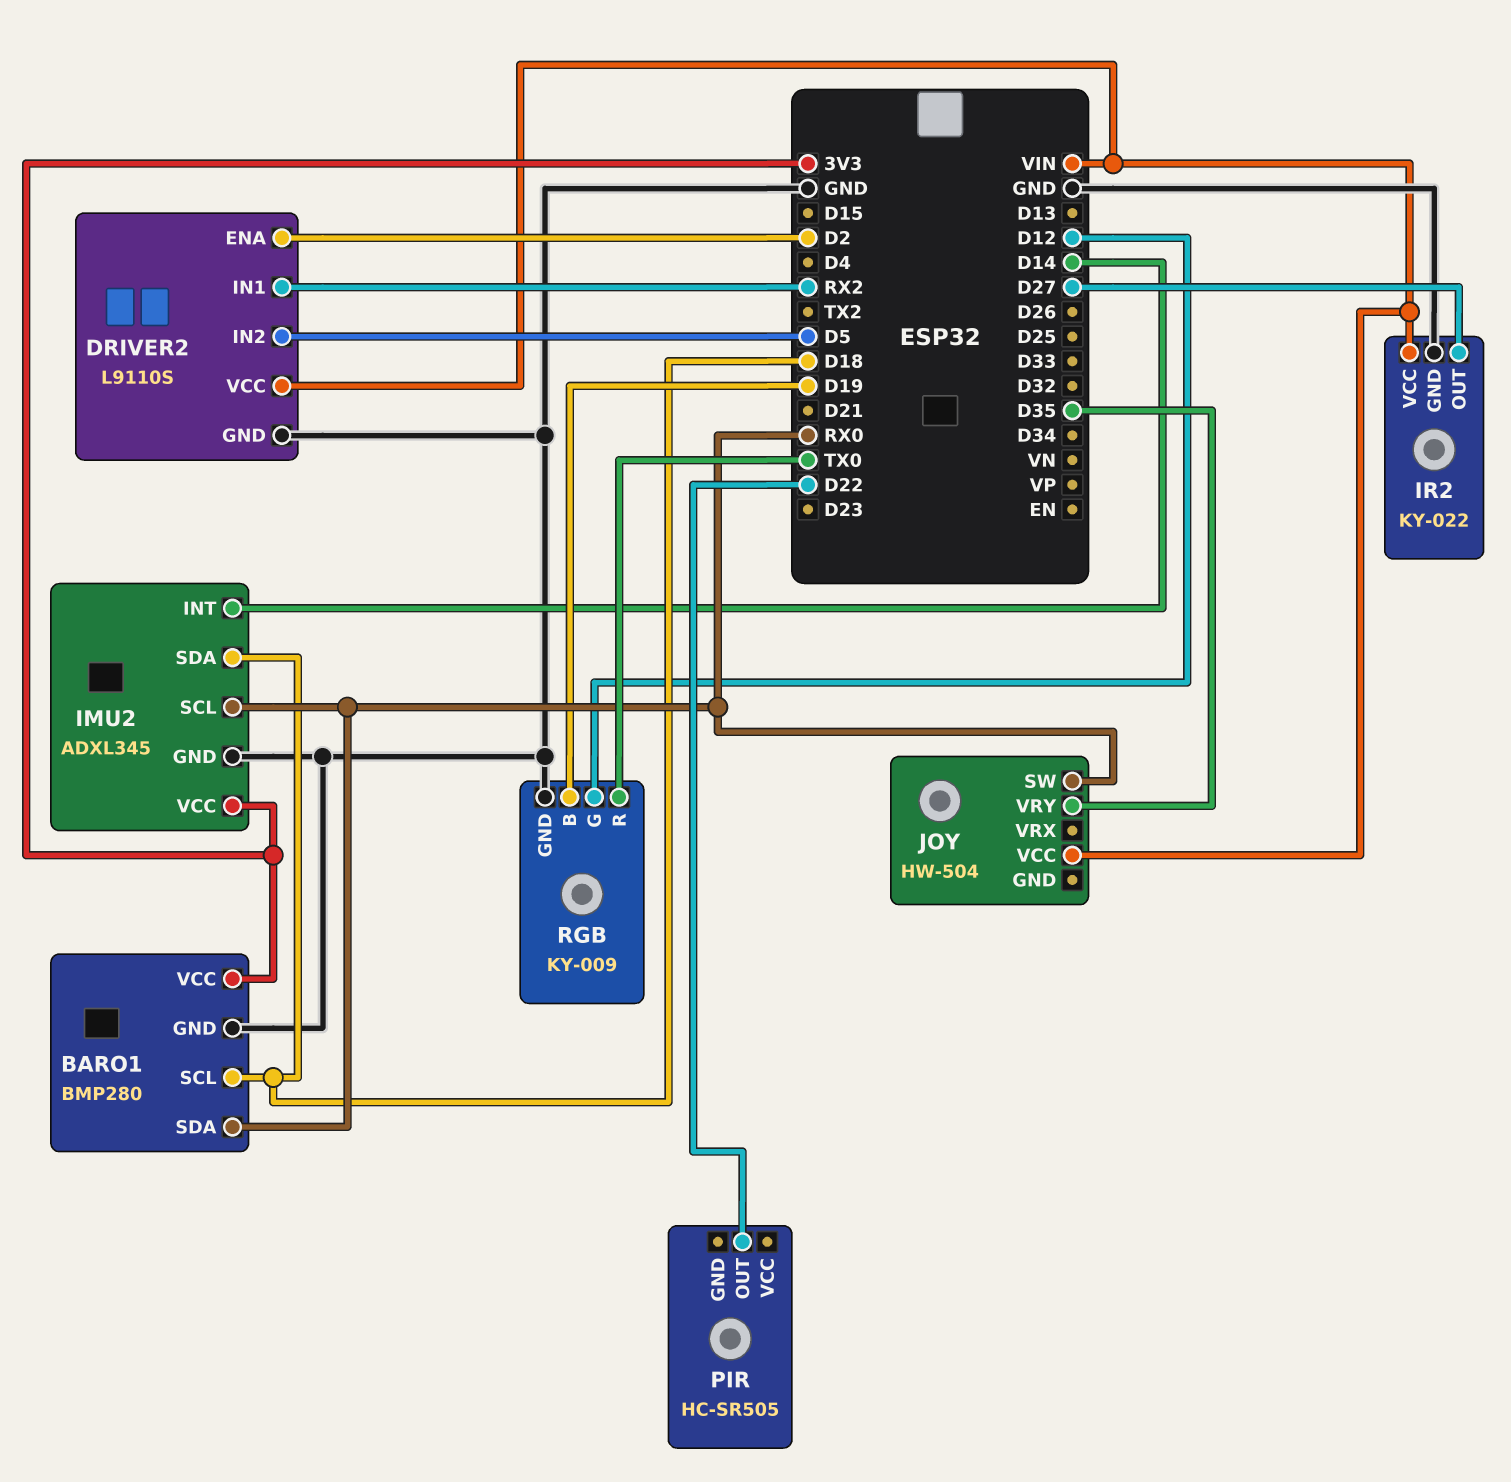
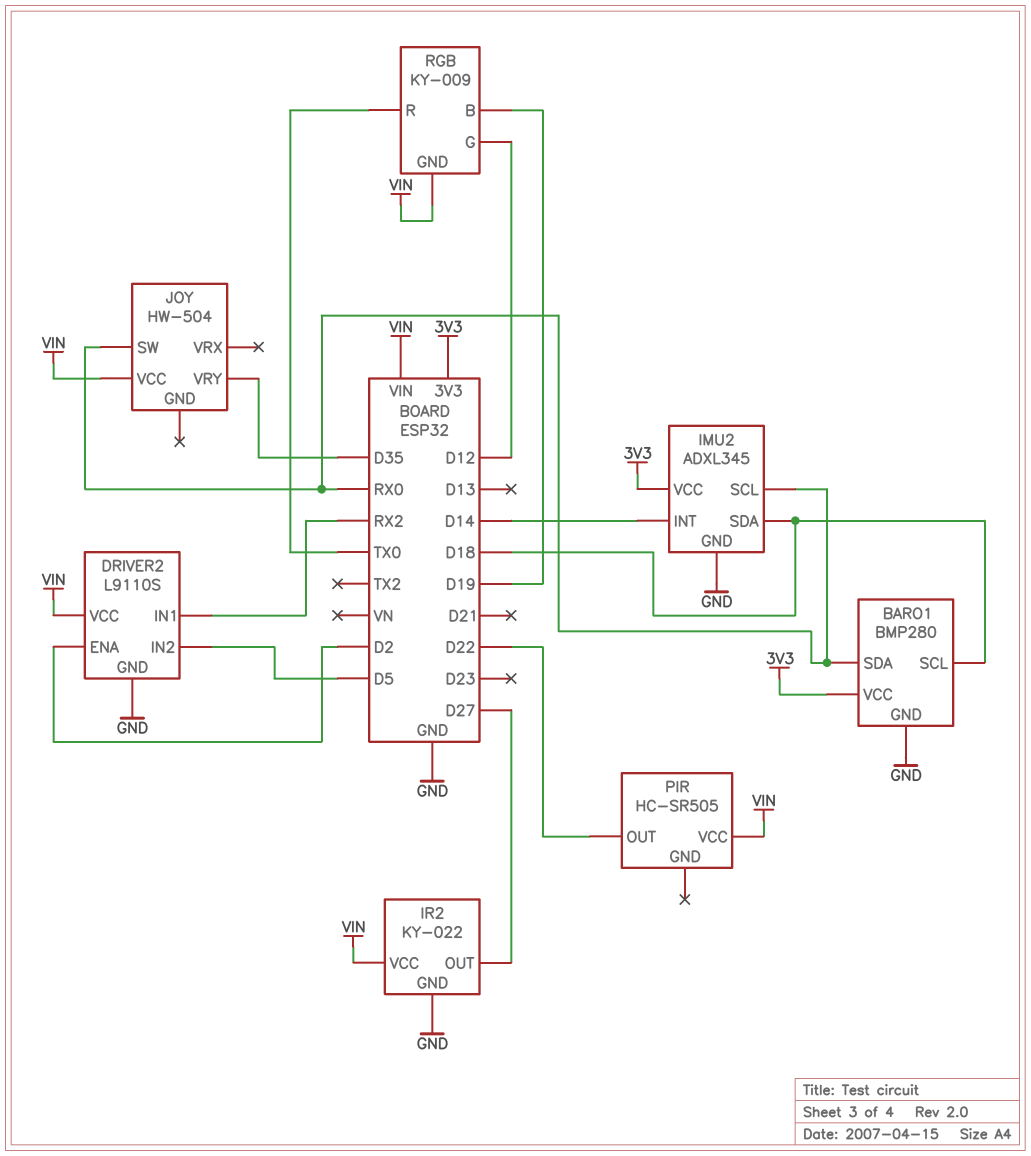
PIR pin VCC: none -> VIN
RGB pin GND: GND -> VIN

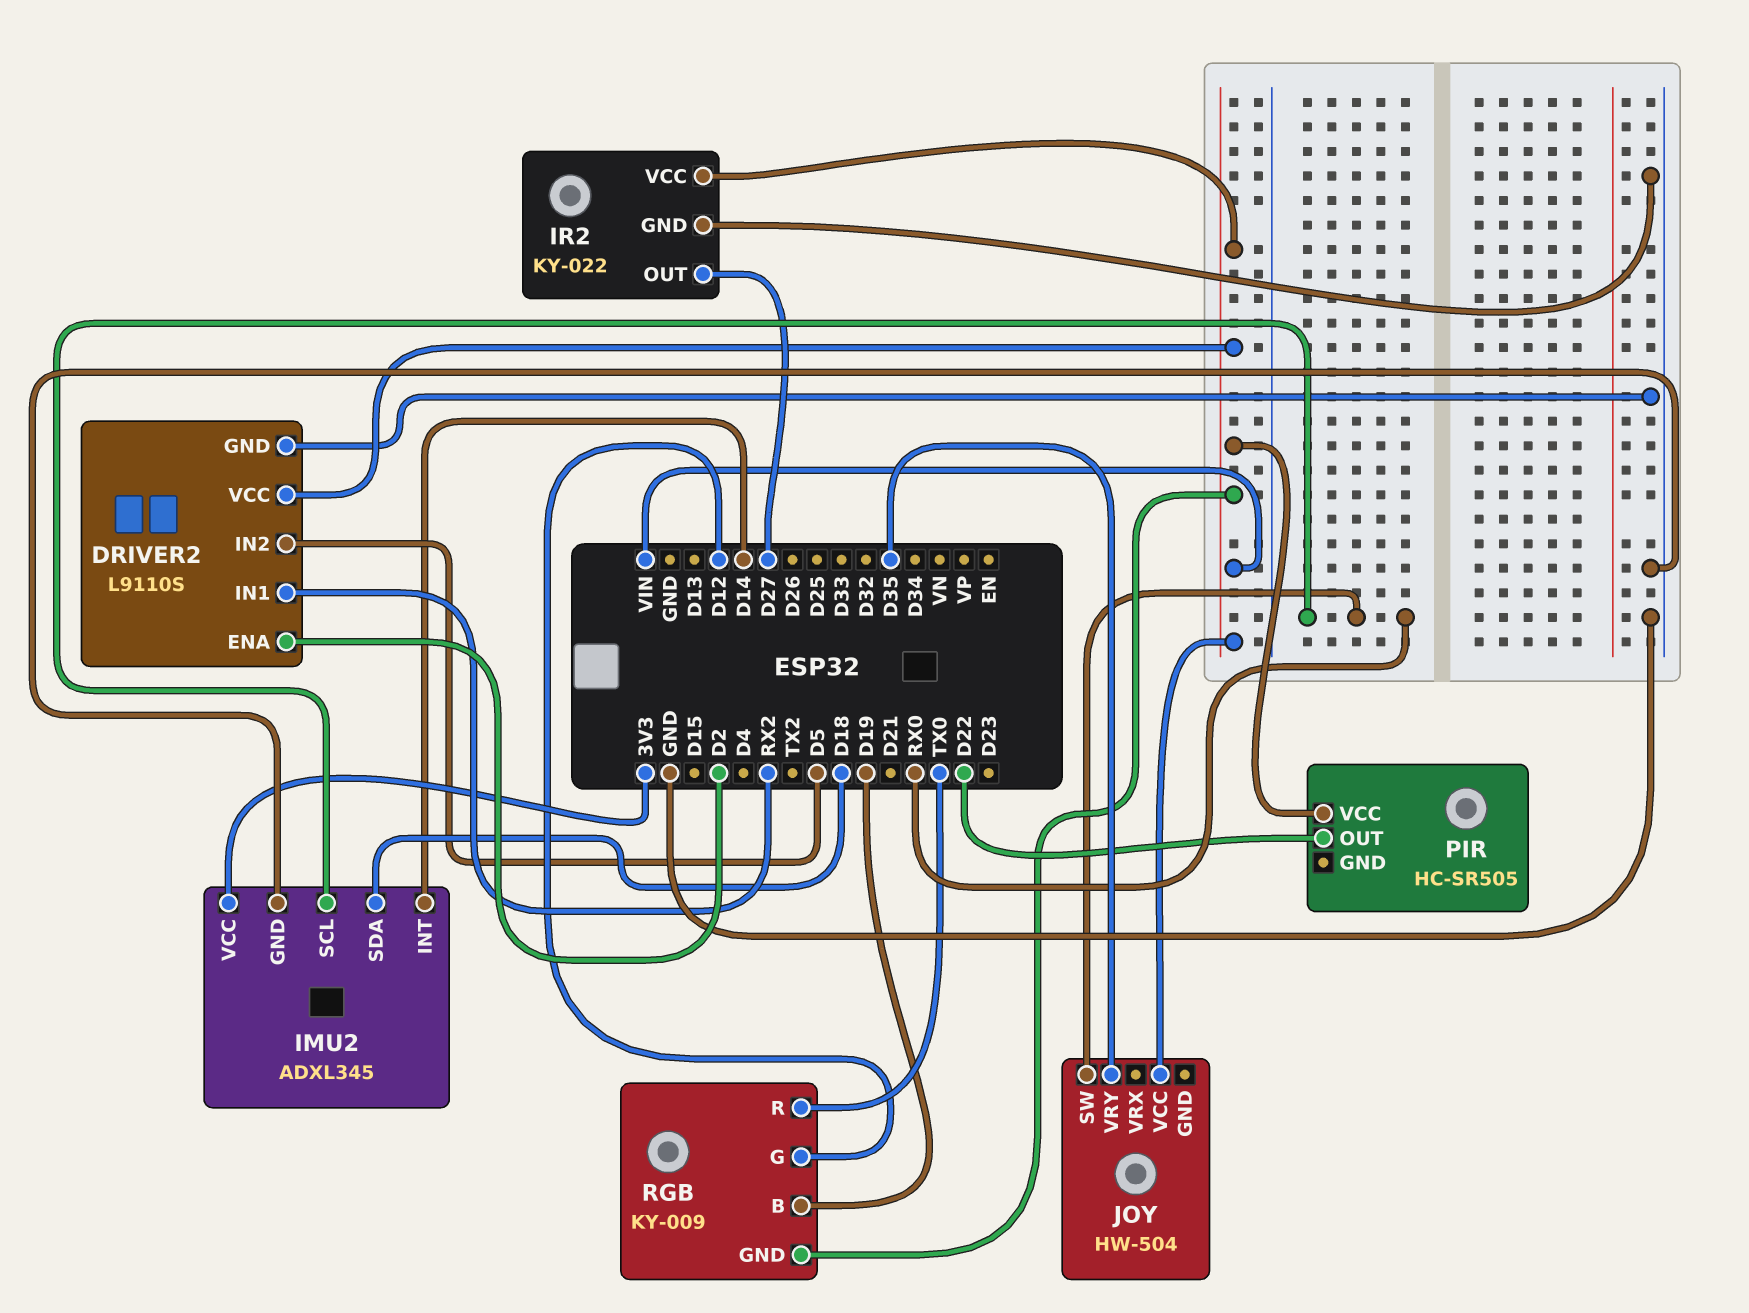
BARO1: BMP280 -> none
BARO1 pin GND: GND -> none
BARO1 pin SCL: D18 -> none
BARO1 pin SDA: RX0 -> none
BARO1 pin VCC: 3V3 -> none

